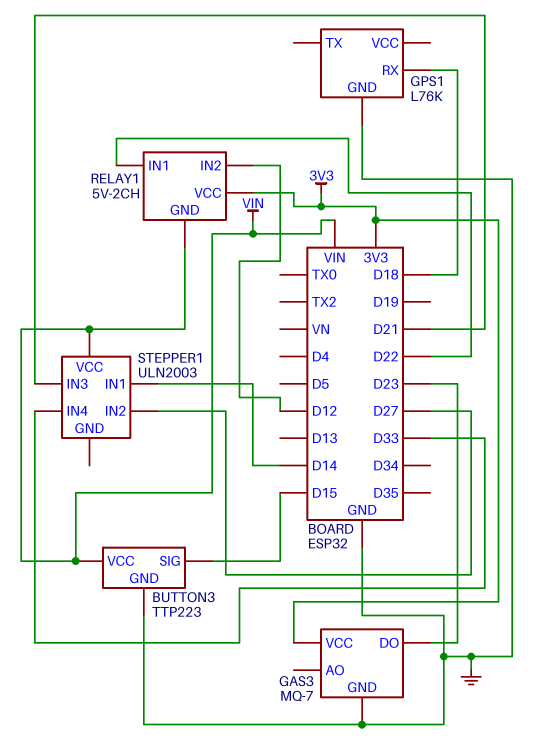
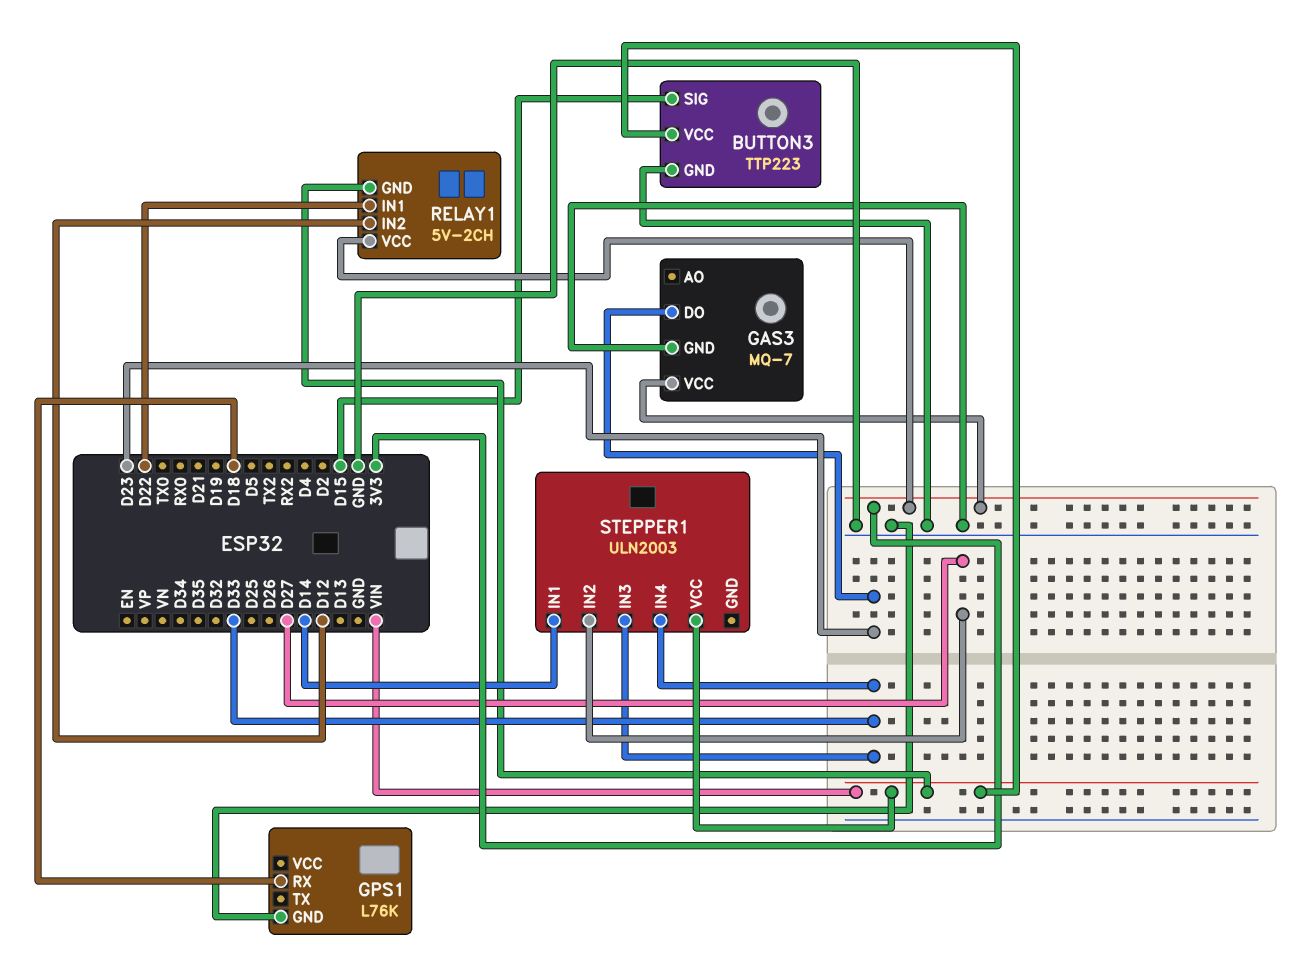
STEPPER1 pin IN3: D21 -> D33

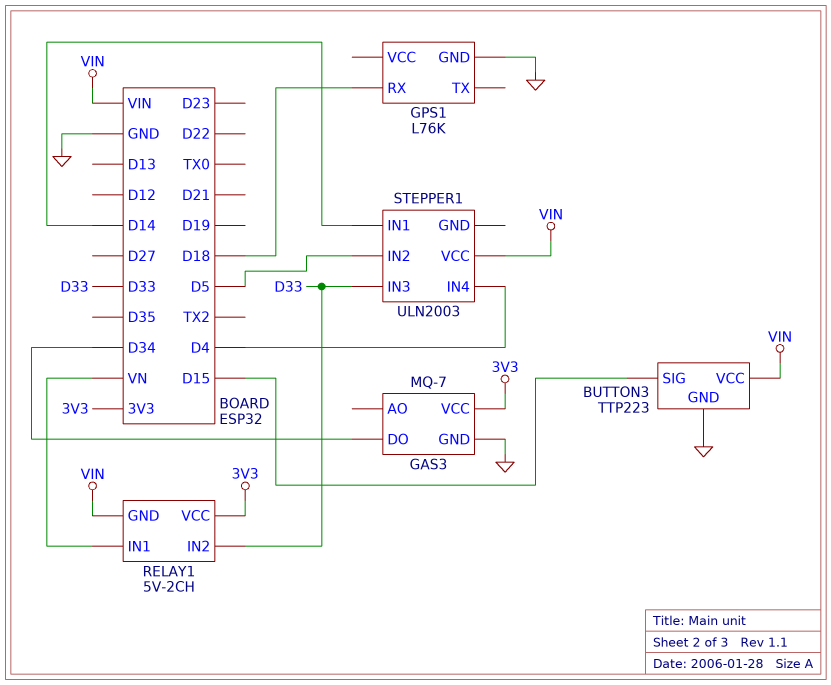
GAS3 pin DO: D23 -> D34
RELAY1 pin IN1: D22 -> VN
RELAY1 pin IN2: D12 -> D33
STEPPER1 pin IN2: D27 -> D5
STEPPER1 pin IN4: D33 -> D4

